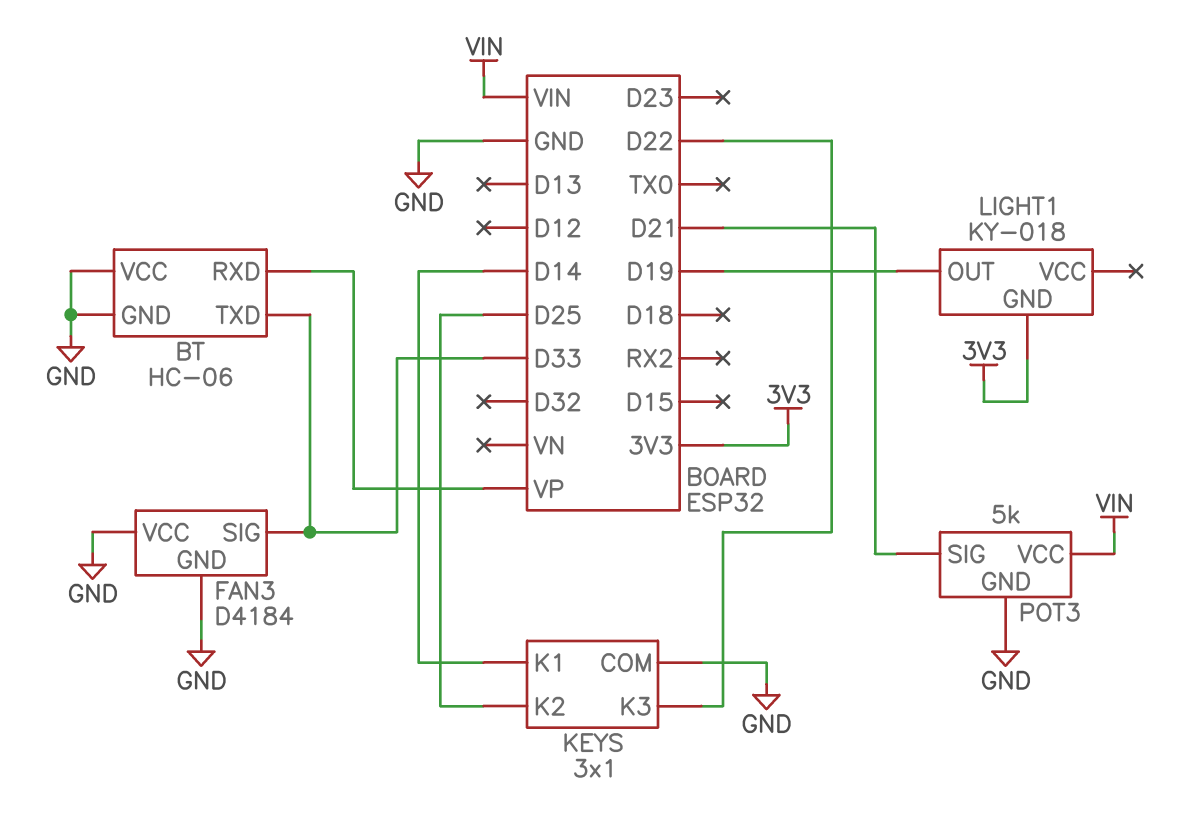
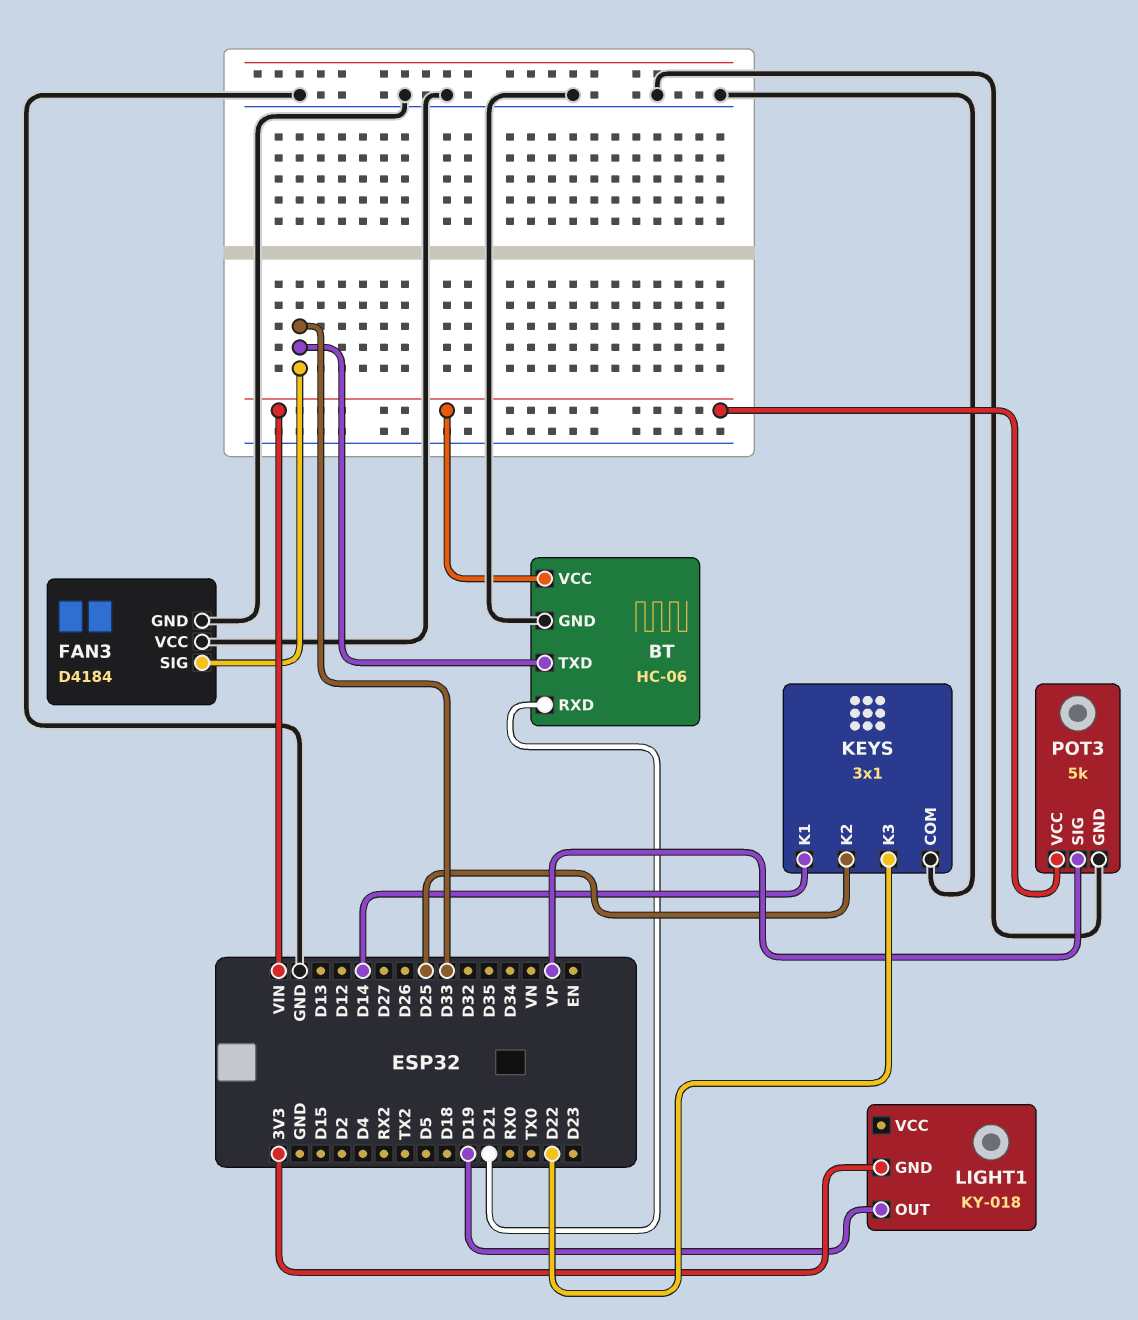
BT pin RXD: VP -> D21
BT pin VCC: GND -> VIN
POT3 pin SIG: D21 -> VP

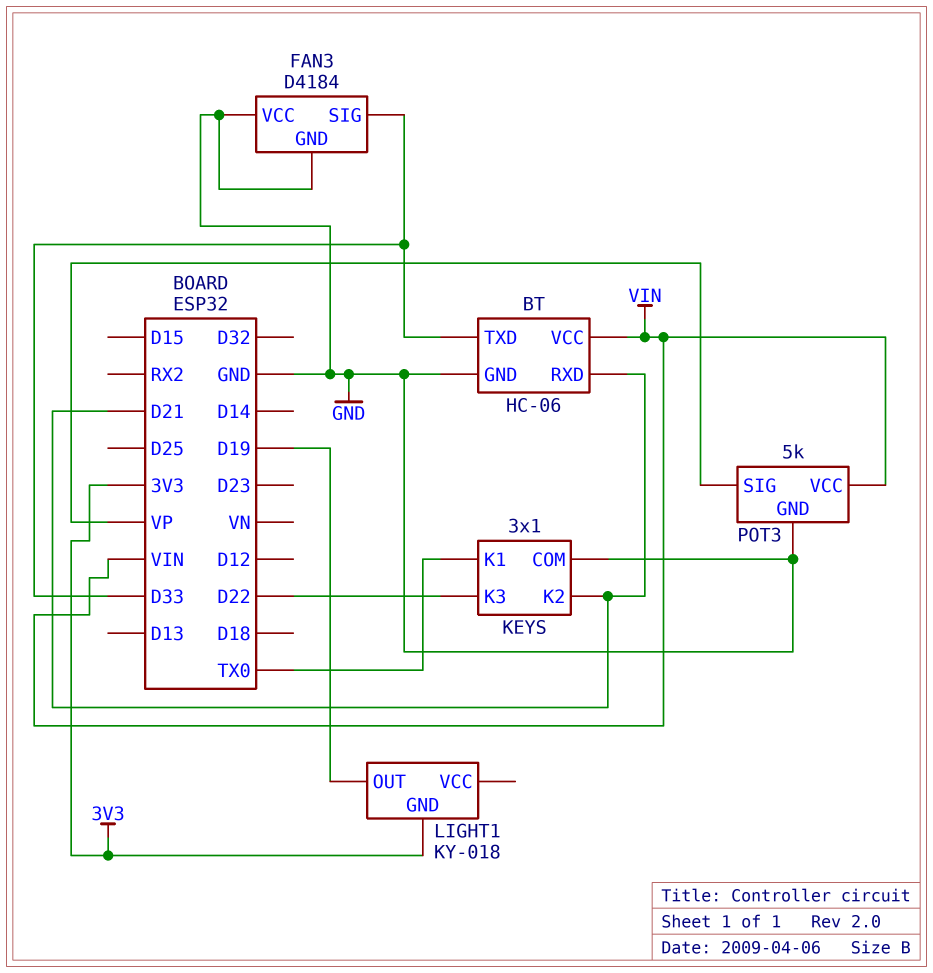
KEYS pin K1: D14 -> TX0
KEYS pin K2: D25 -> D21

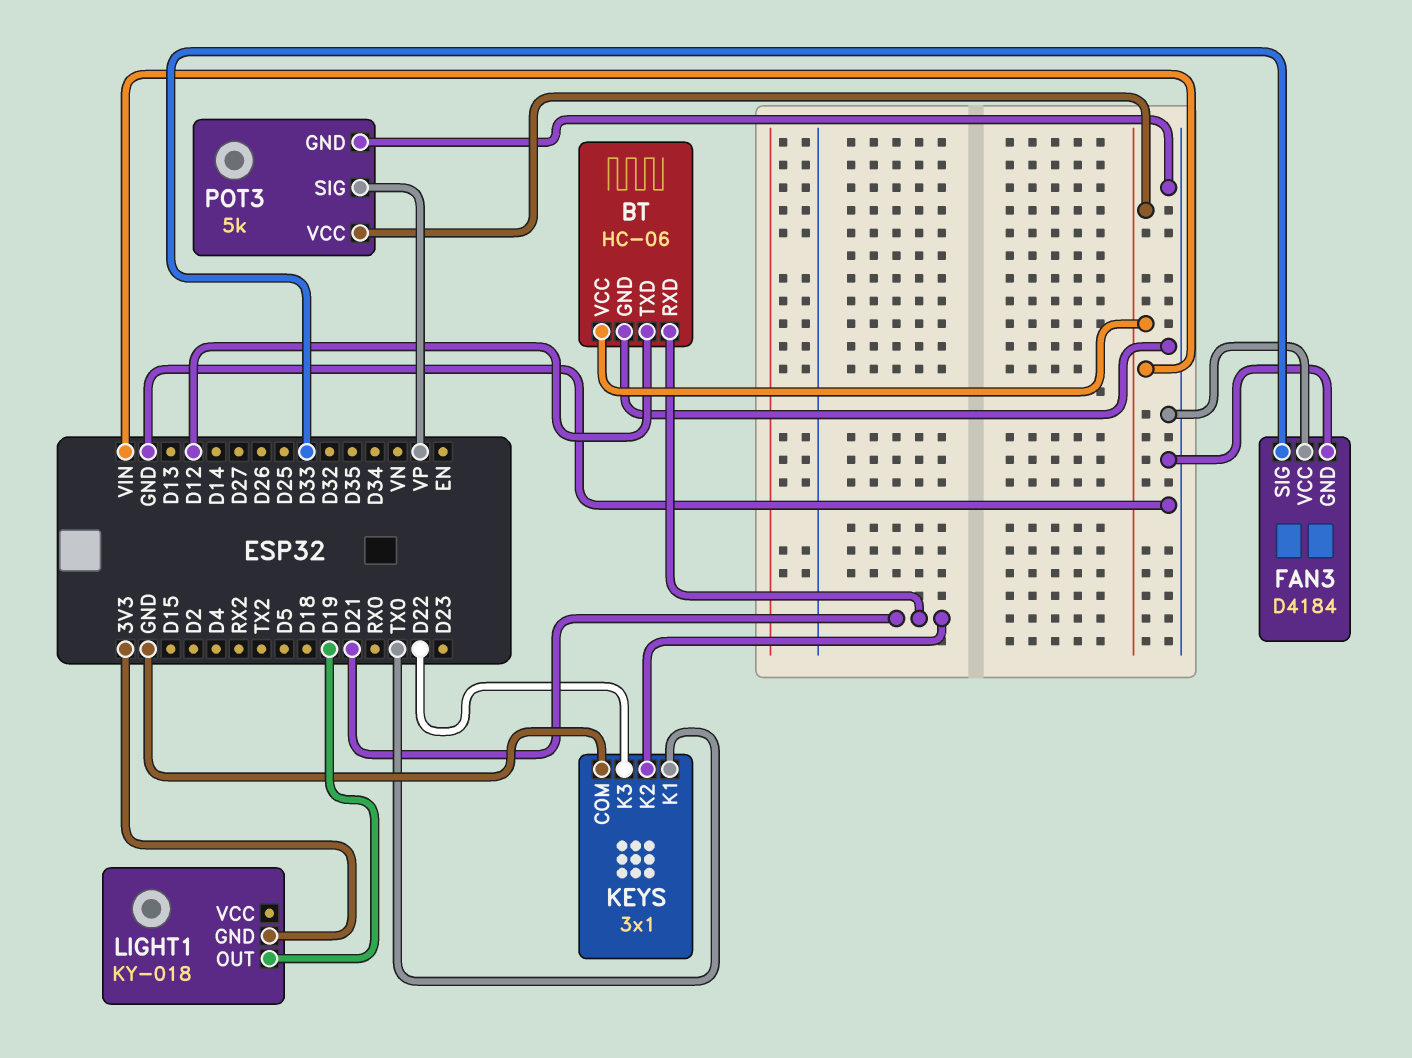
BT pin TXD: D33 -> D12

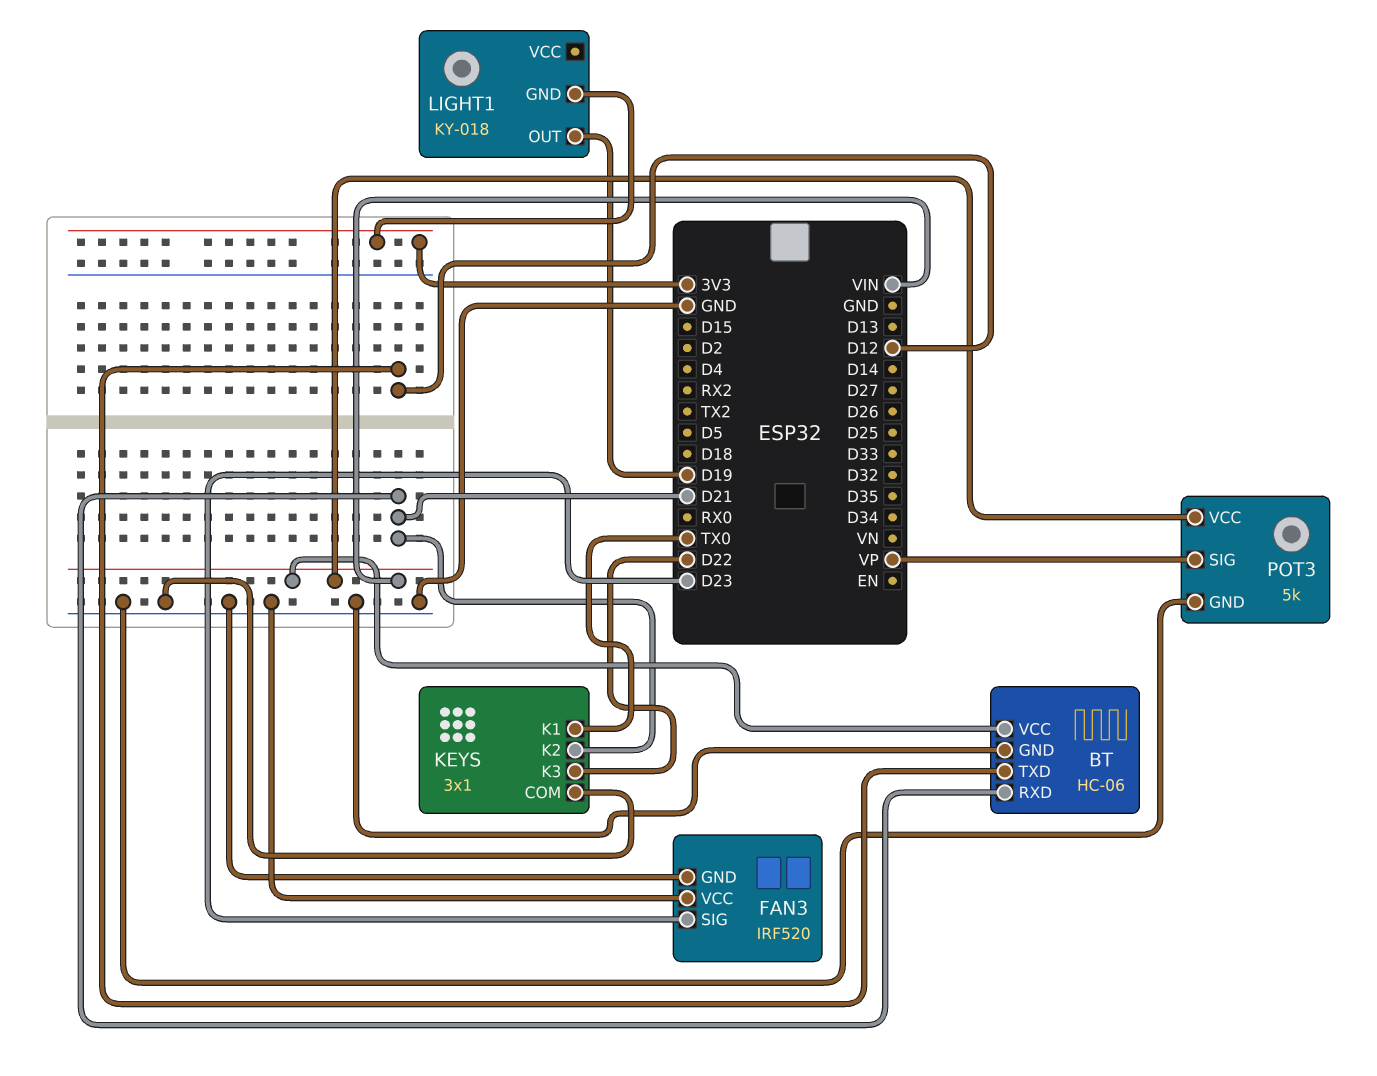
FAN3: D4184 -> IRF520
FAN3 pin SIG: D33 -> D23

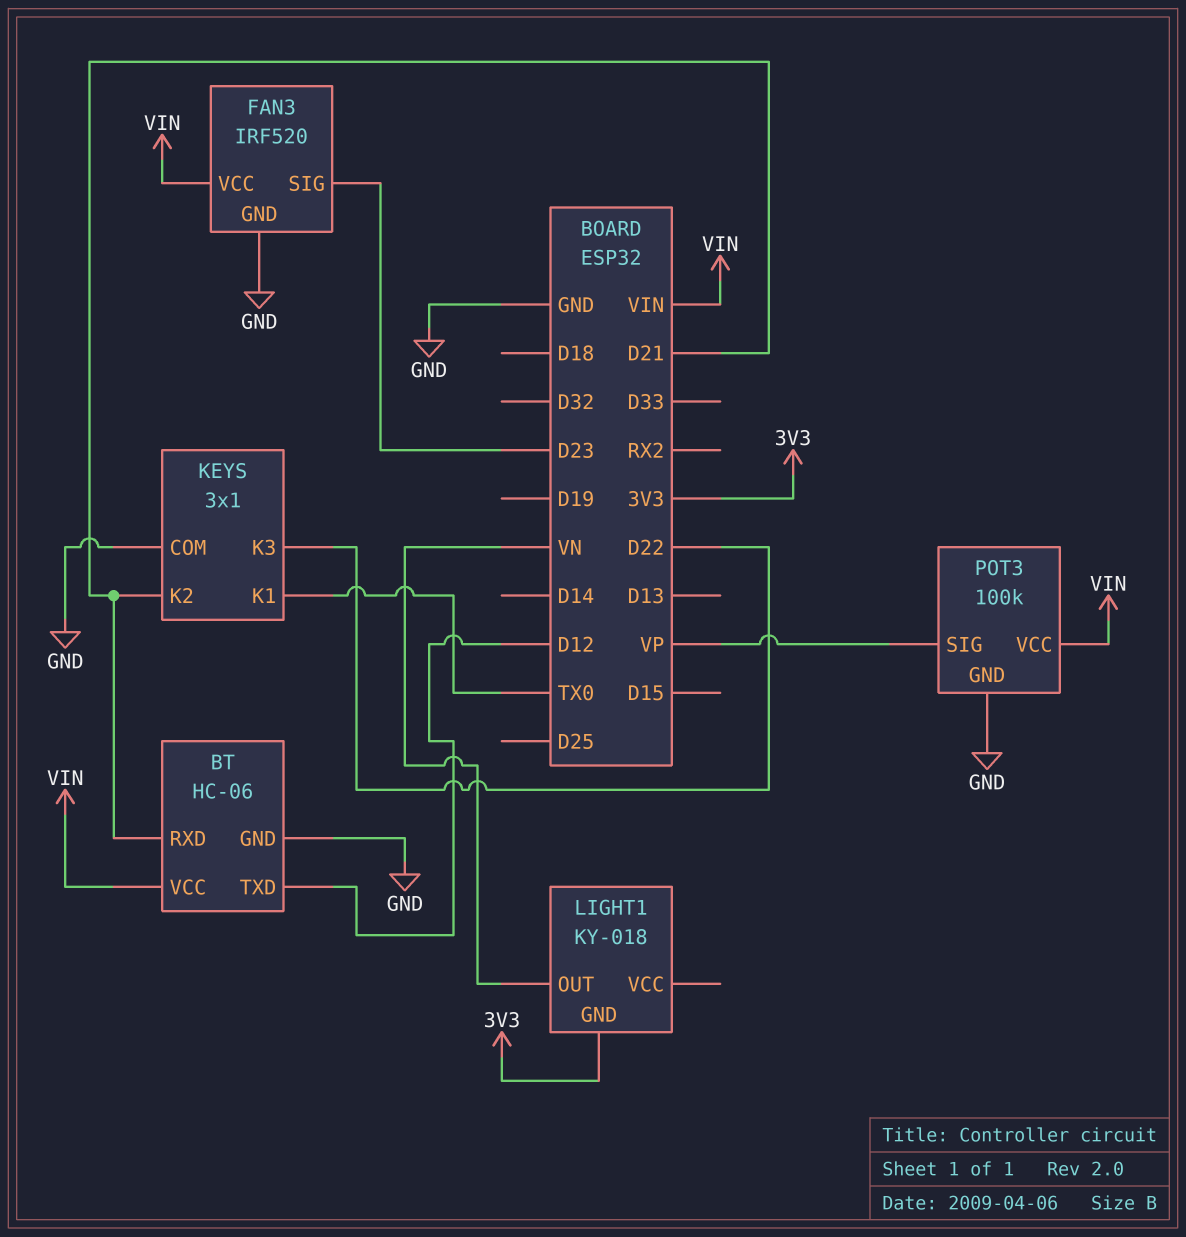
FAN3 pin VCC: GND -> VIN
LIGHT1 pin OUT: D19 -> VN
POT3: 5k -> 100k

